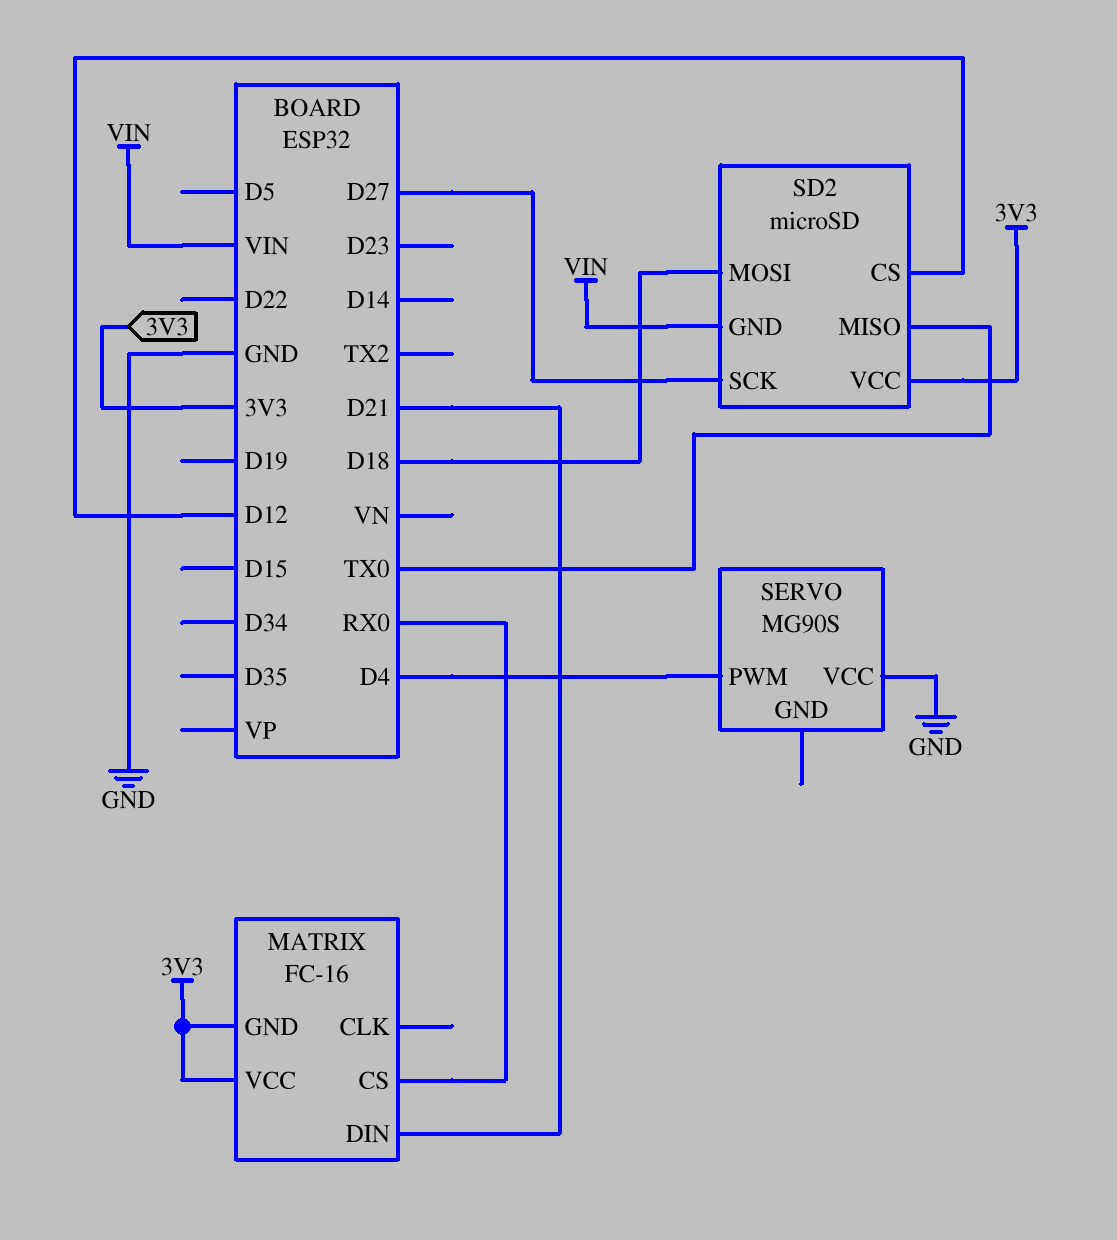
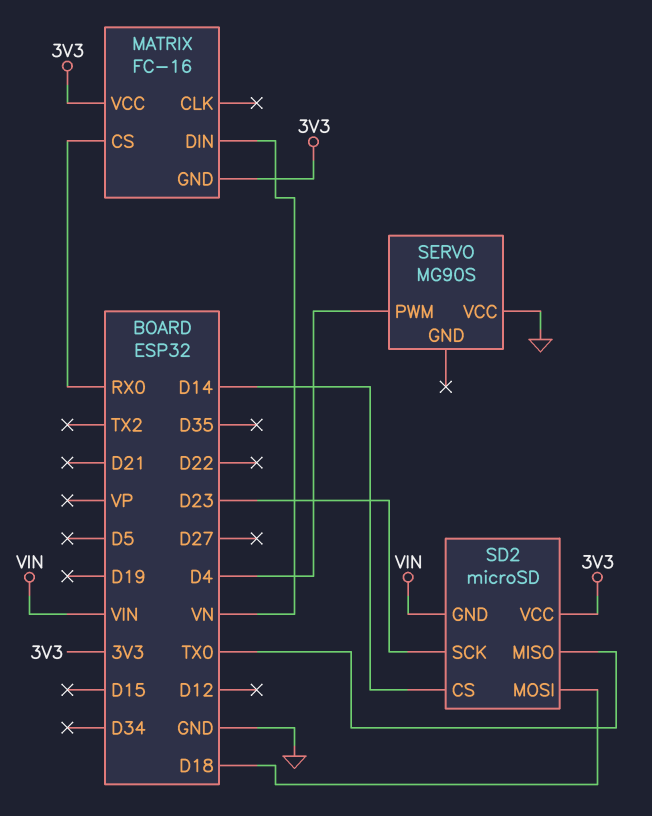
MATRIX pin DIN: D21 -> VN
SD2 pin CS: D12 -> D14
SD2 pin SCK: D27 -> D23

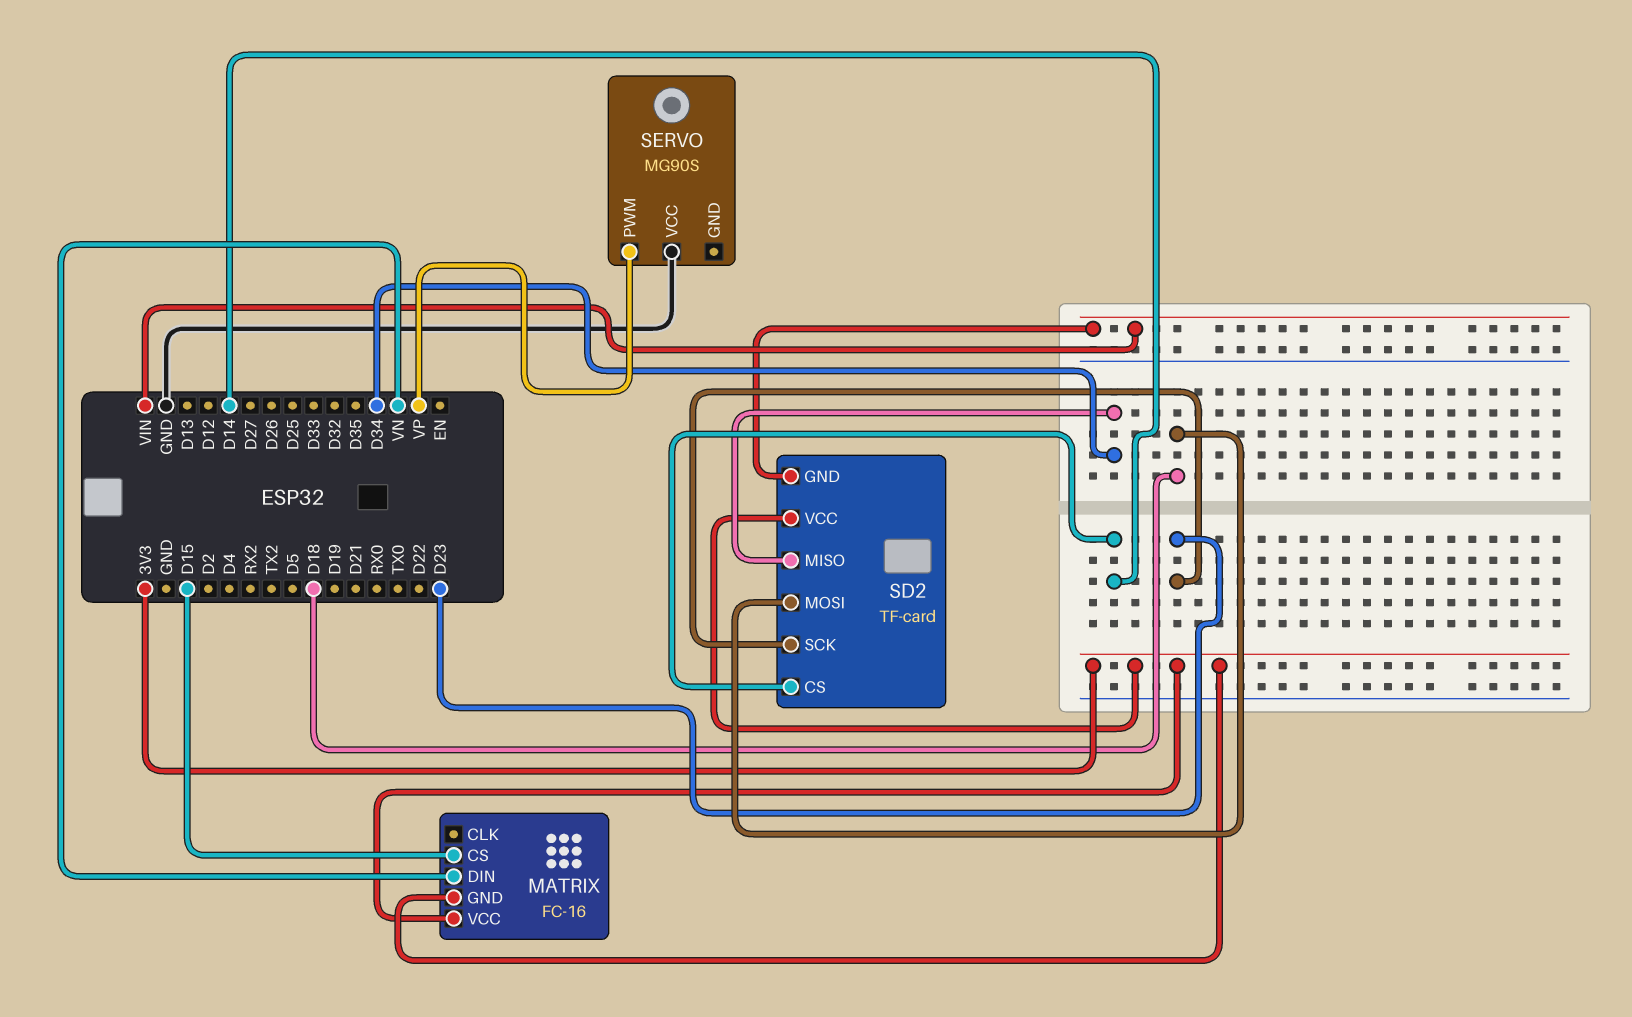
MATRIX pin CS: RX0 -> D15
SD2: microSD -> TF-card
SD2 pin MISO: TX0 -> D34
SERVO pin PWM: D4 -> VP

